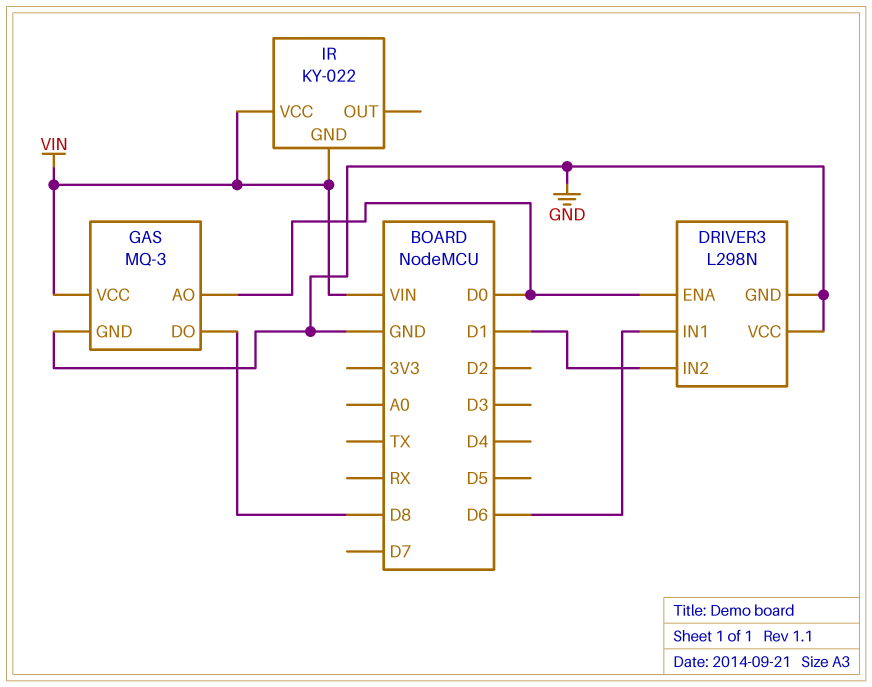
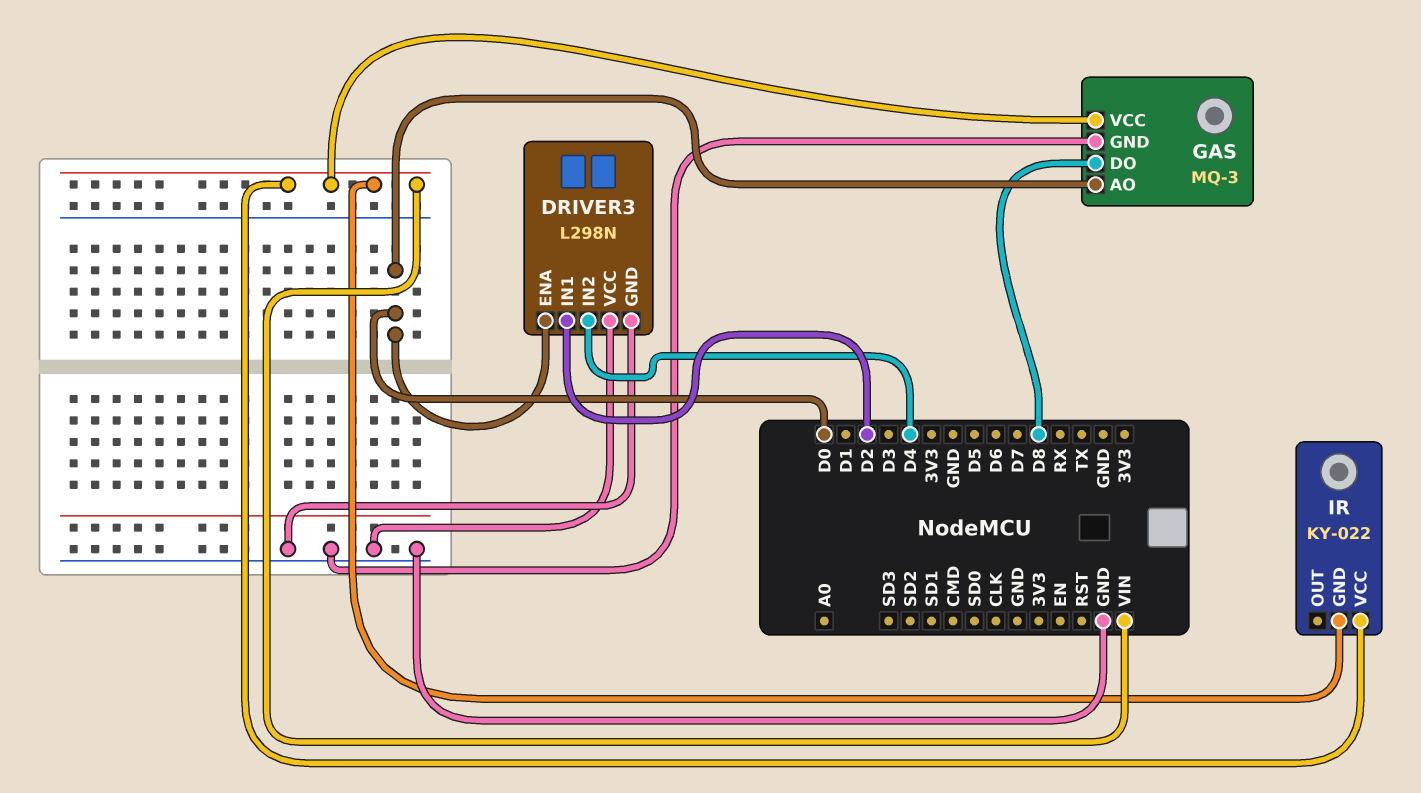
DRIVER3 pin IN1: D6 -> D2
DRIVER3 pin IN2: D1 -> D4

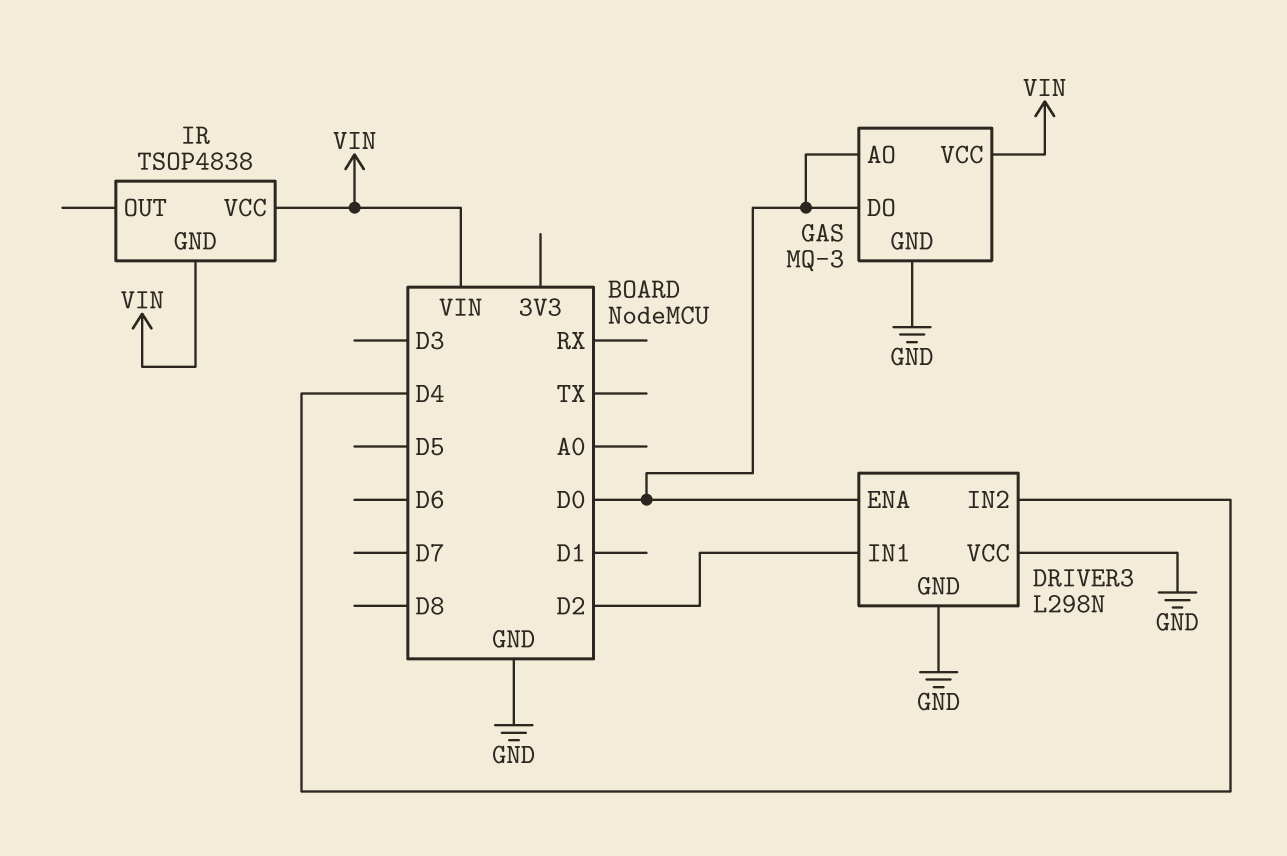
GAS pin DO: D8 -> D0
IR: KY-022 -> TSOP4838

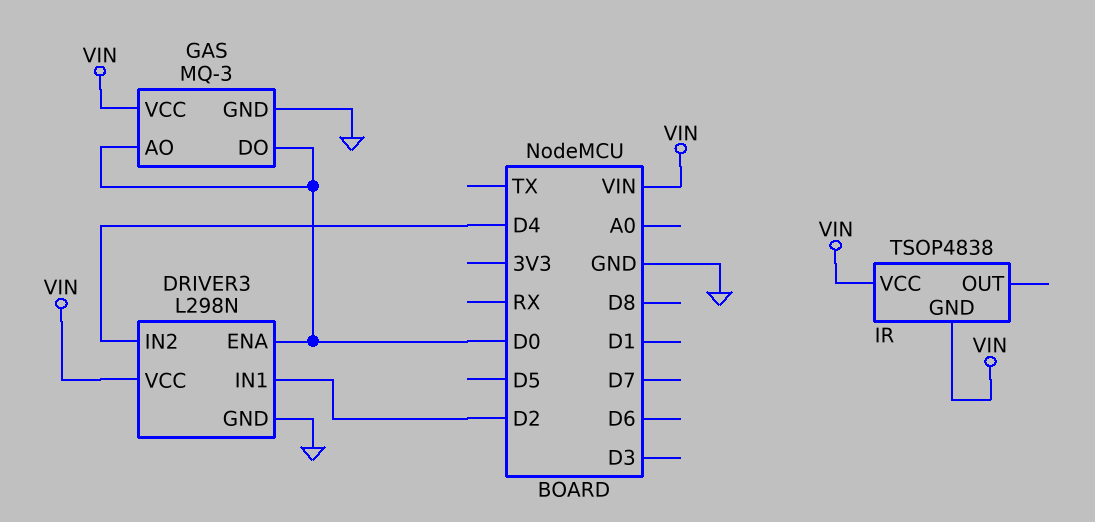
DRIVER3 pin VCC: GND -> VIN

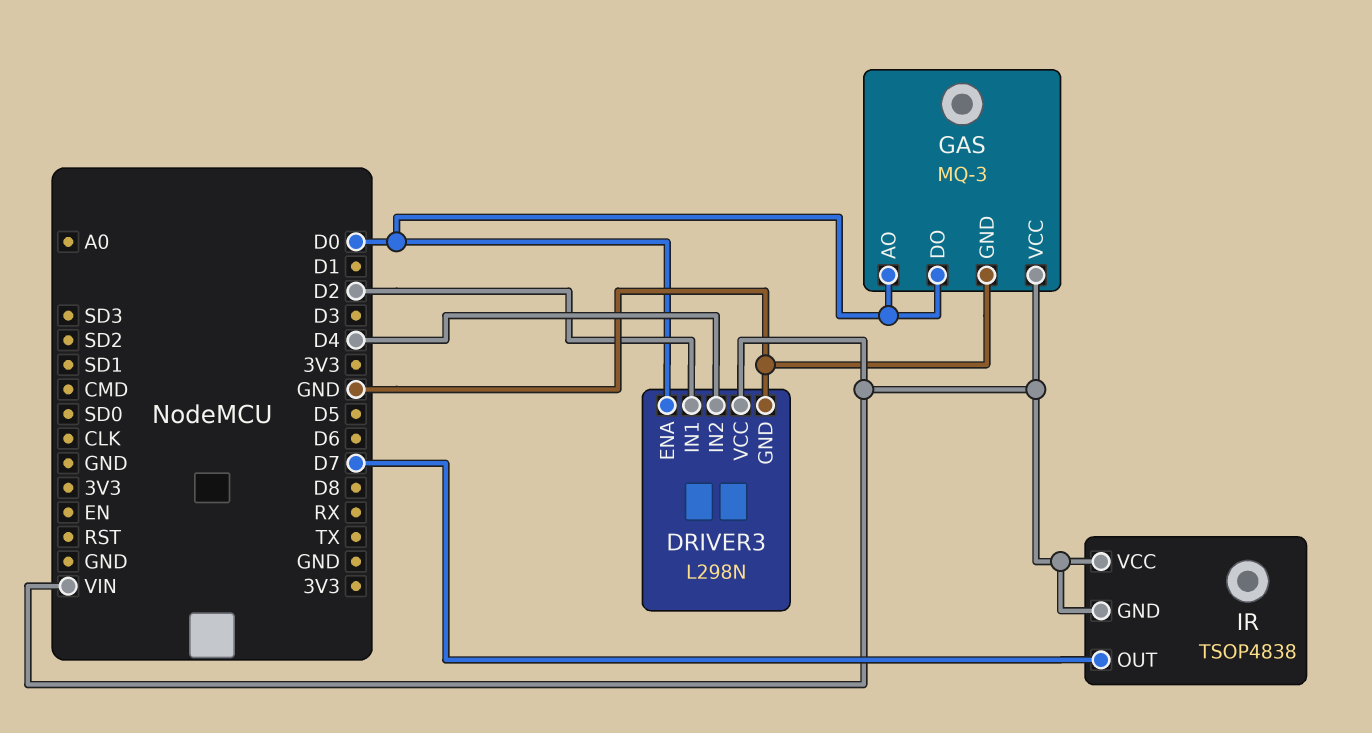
IR pin OUT: none -> D7

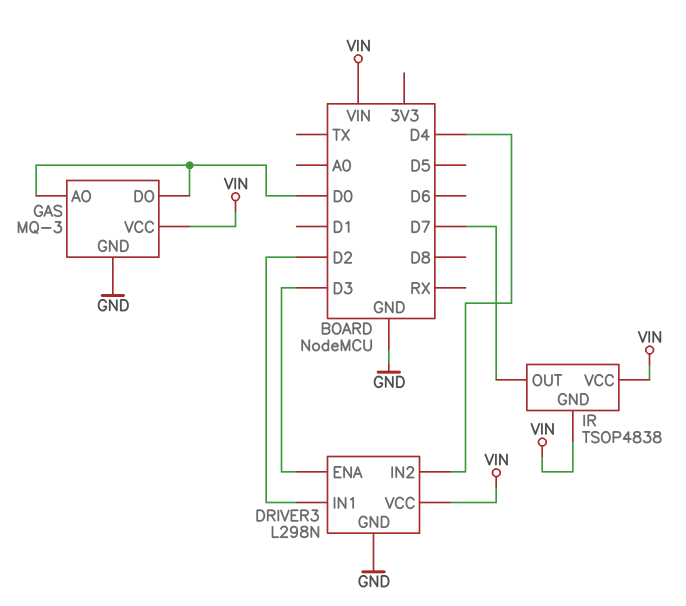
DRIVER3 pin ENA: D0 -> D3

